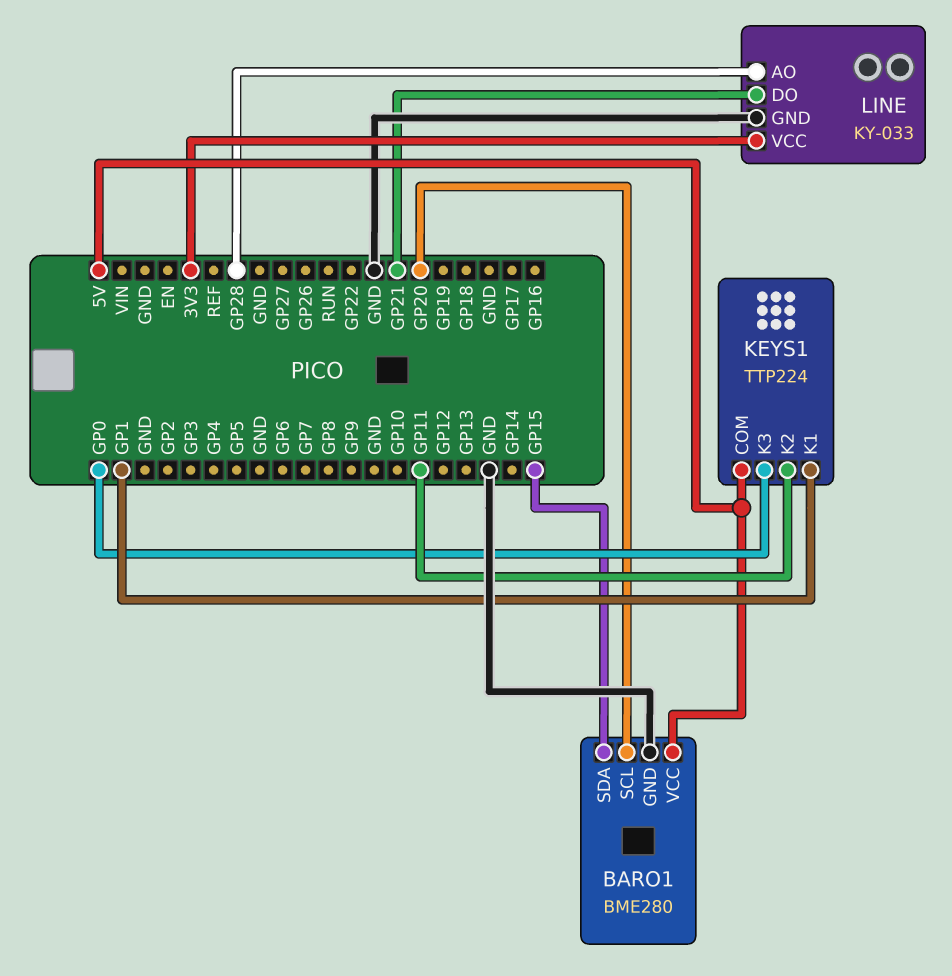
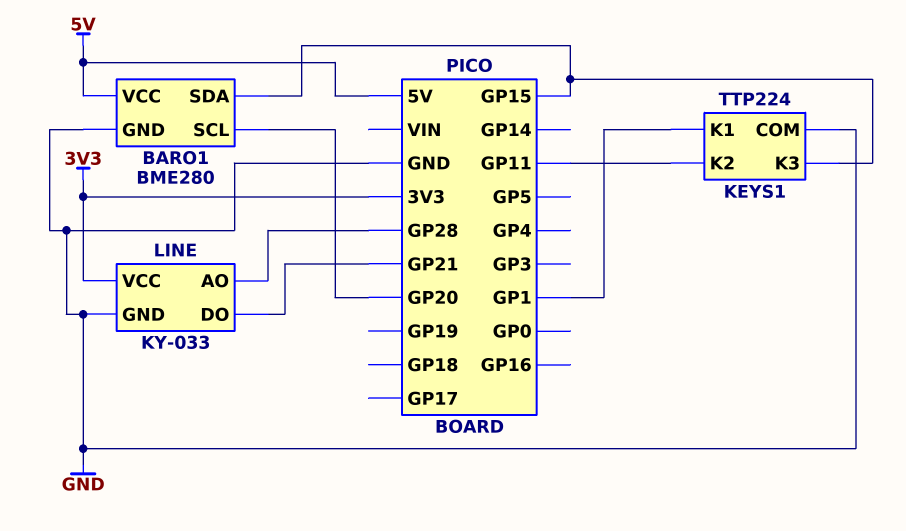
KEYS1 pin COM: 5V -> GND
KEYS1 pin K3: GP0 -> GP15

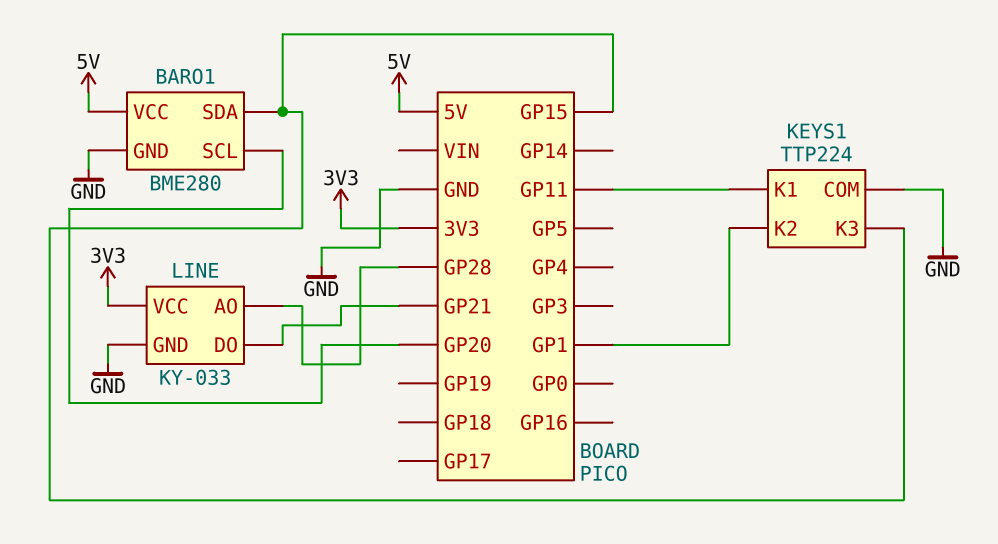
KEYS1 pin K1: GP1 -> GP11
KEYS1 pin K2: GP11 -> GP1

